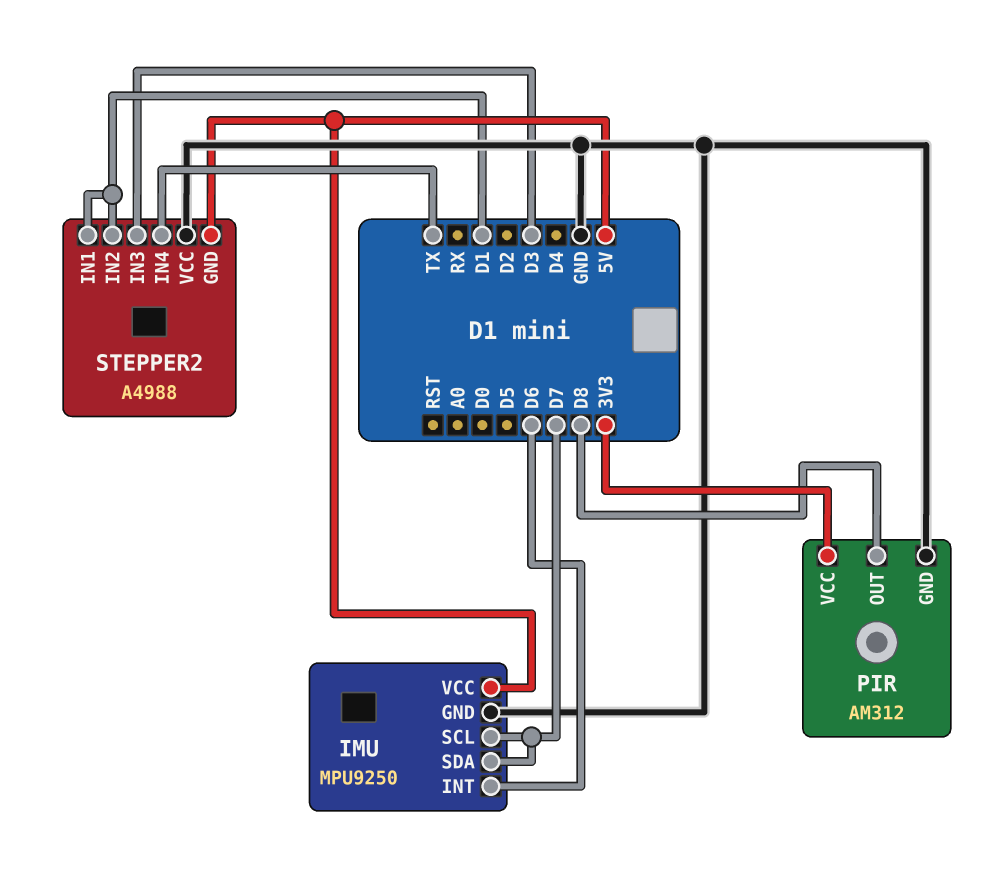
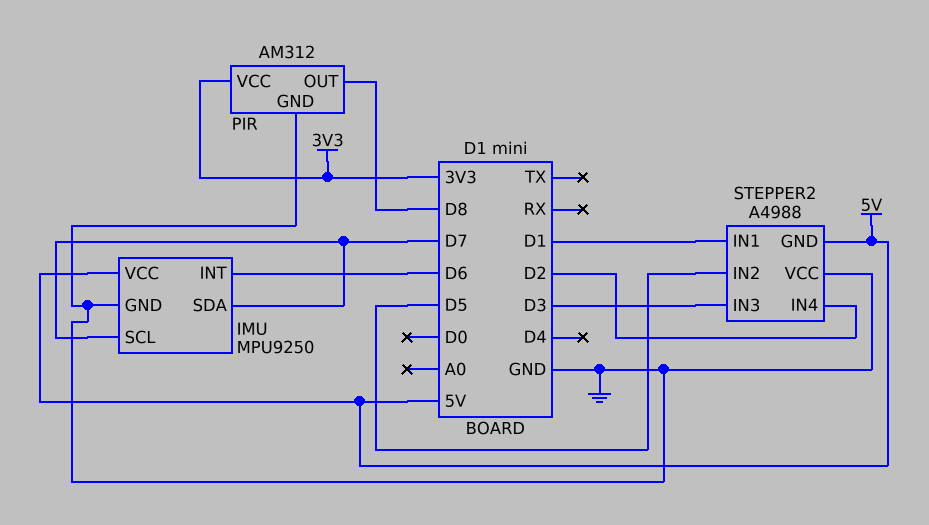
STEPPER2 pin IN2: D1 -> D5
STEPPER2 pin IN4: TX -> D2

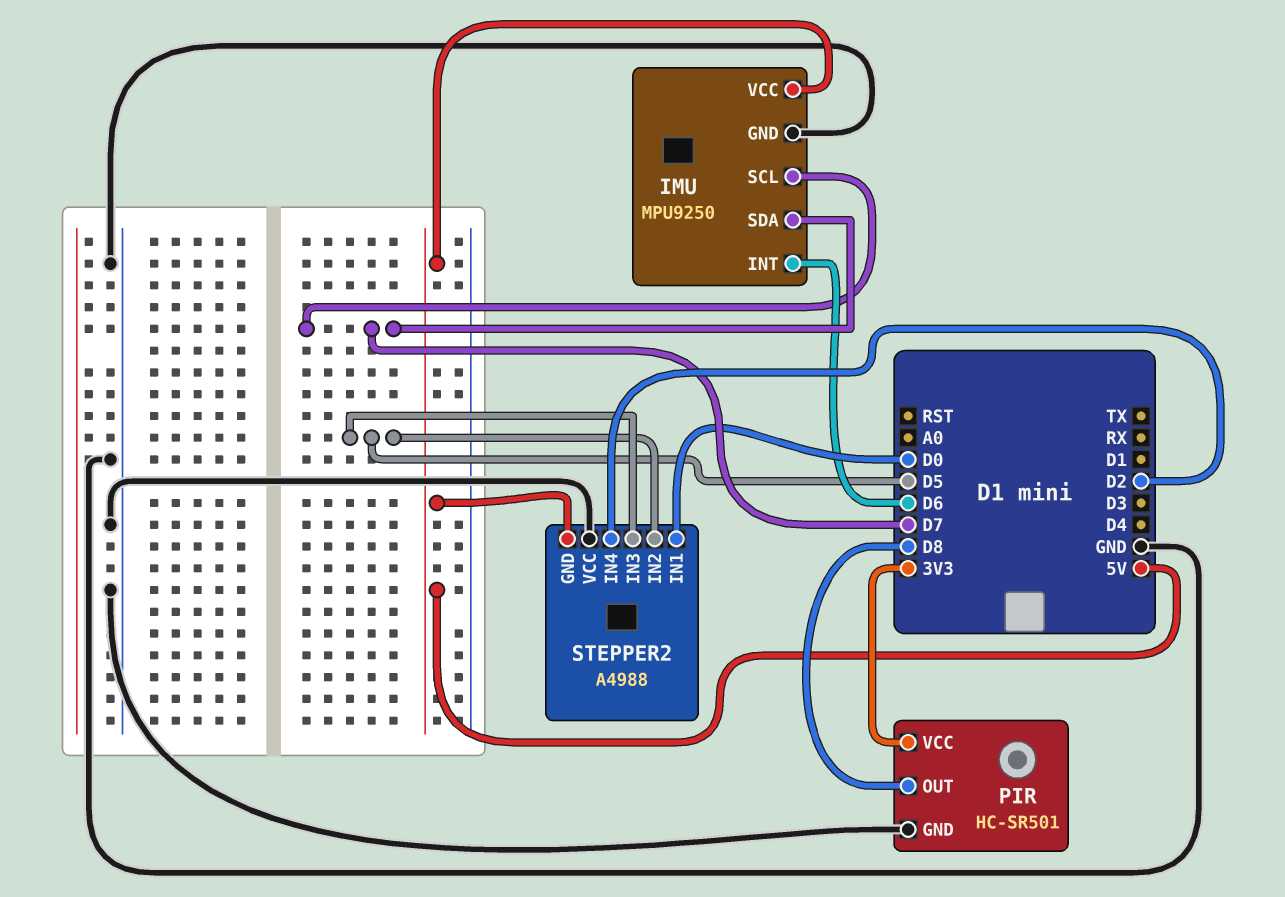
PIR: AM312 -> HC-SR501
STEPPER2 pin IN1: D1 -> D0
STEPPER2 pin IN3: D3 -> D5

